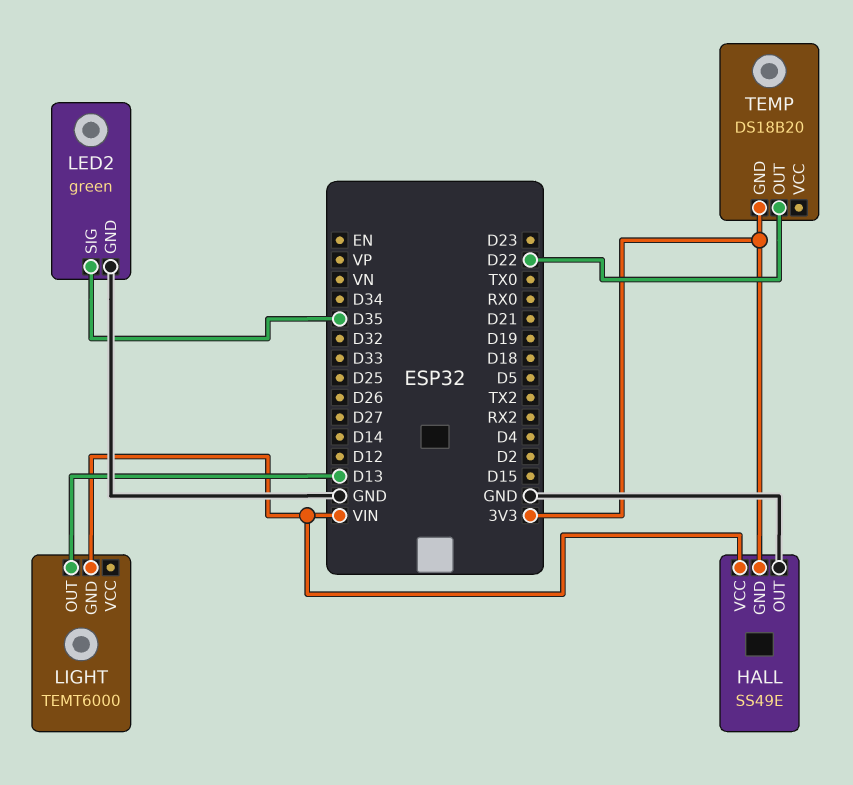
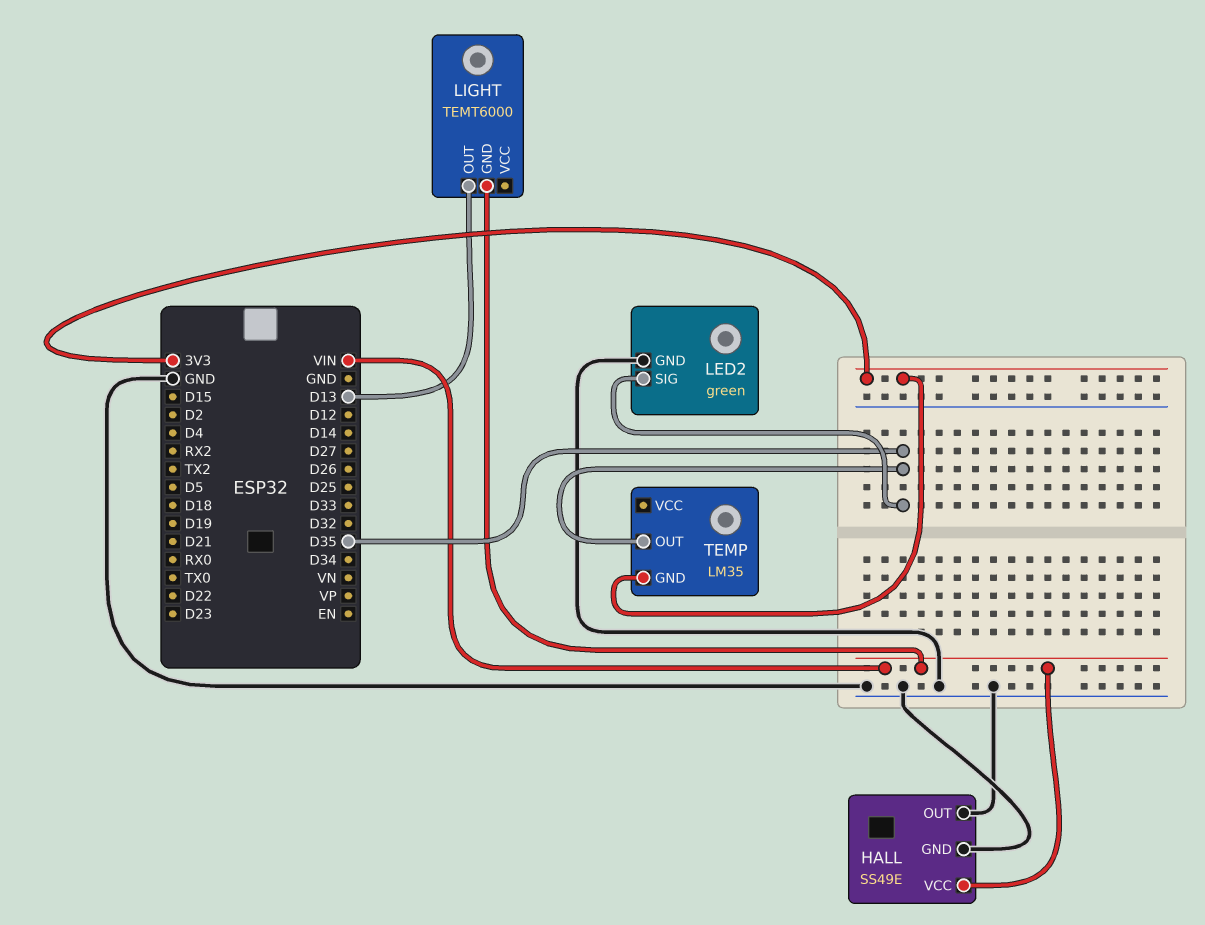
HALL pin GND: 3V3 -> GND
TEMP: DS18B20 -> LM35
TEMP pin OUT: D22 -> D35

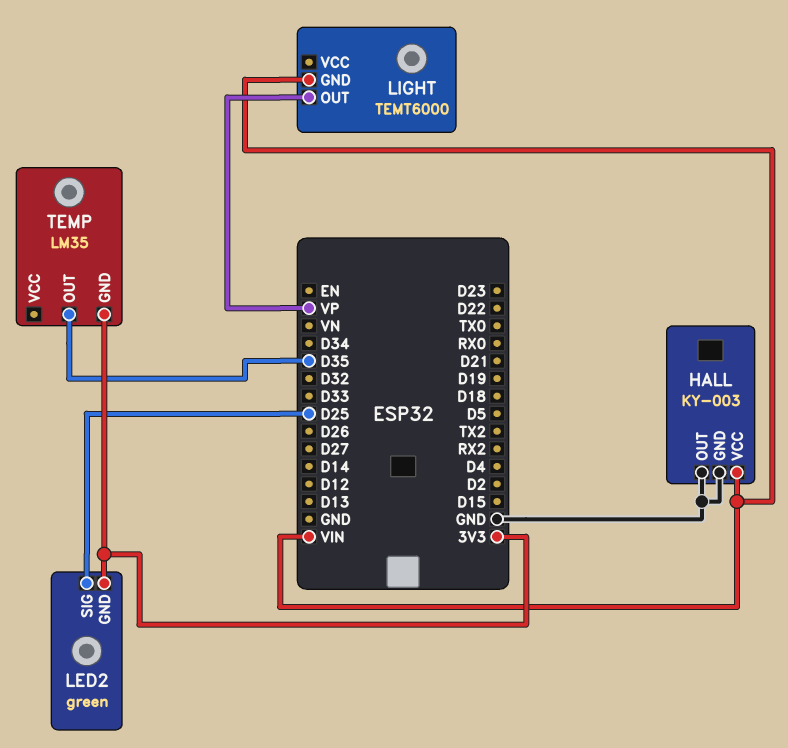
HALL: SS49E -> KY-003
LED2 pin GND: GND -> 3V3
LED2 pin SIG: D35 -> D25
LIGHT pin OUT: D13 -> VP

